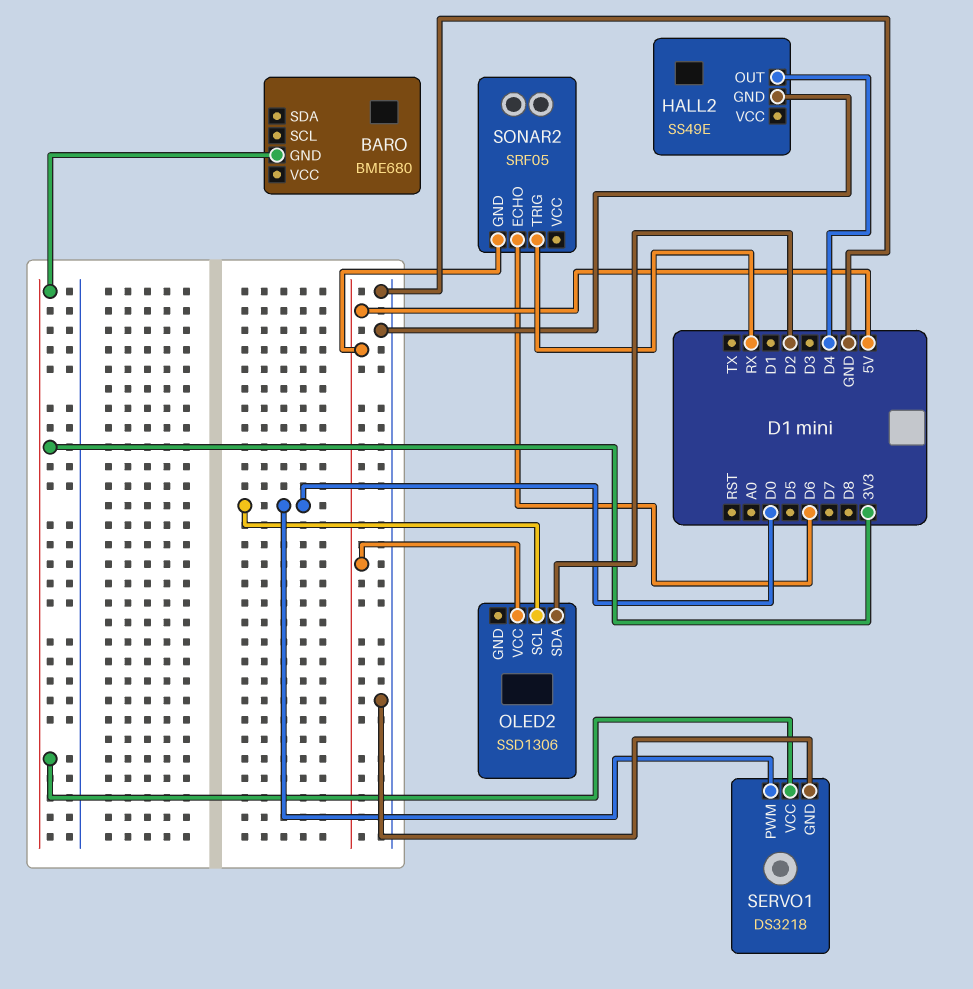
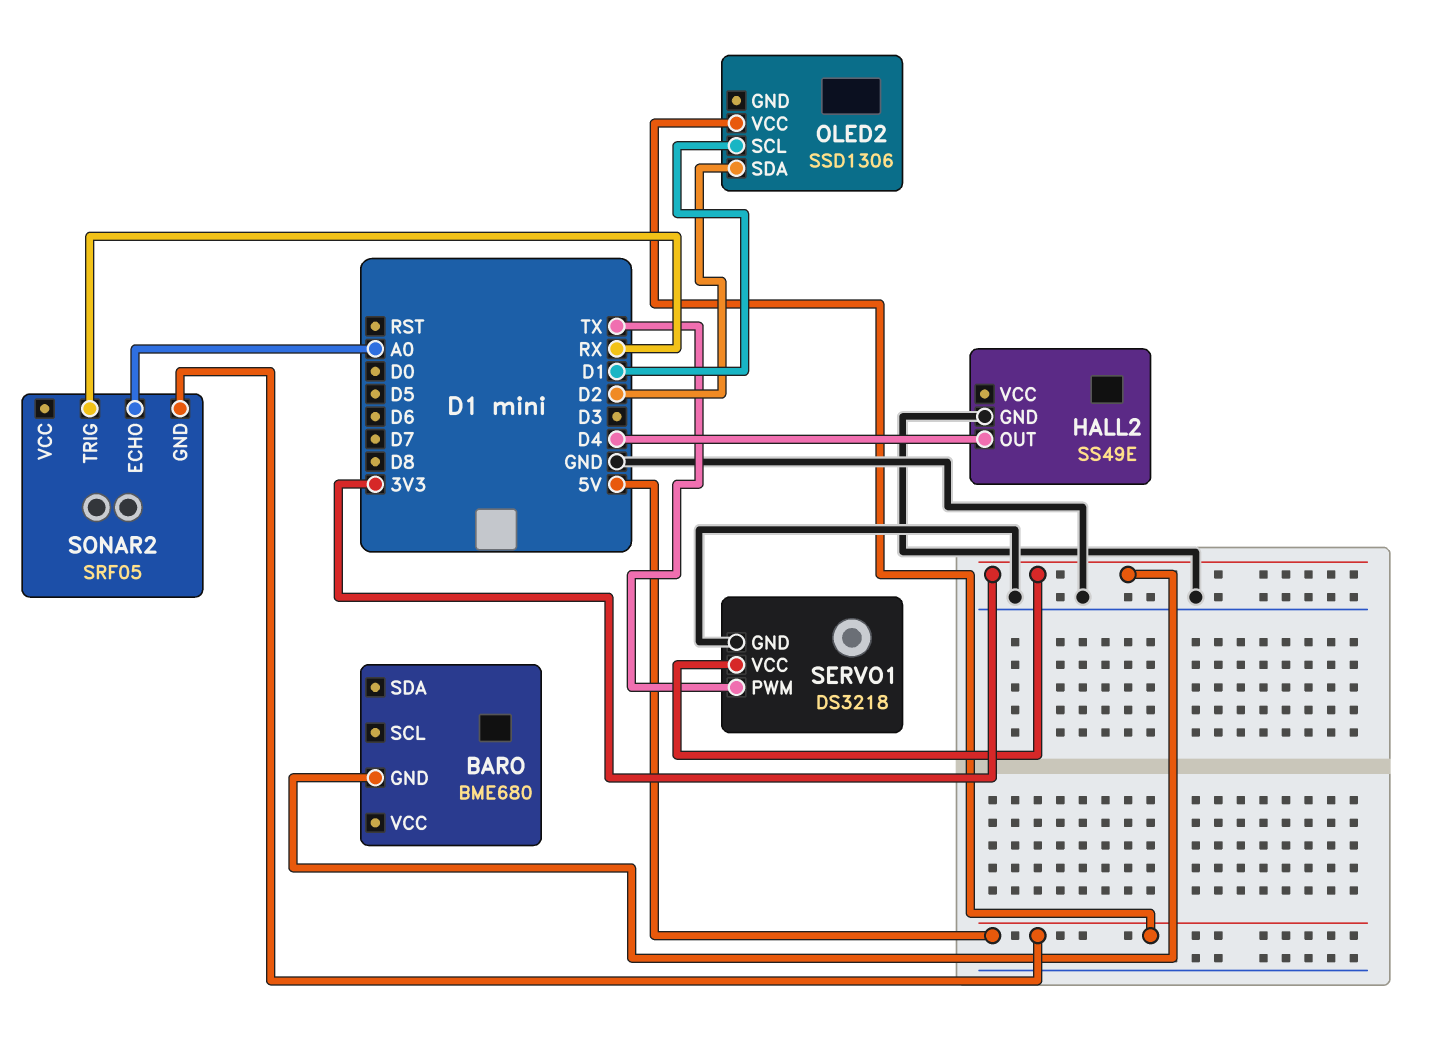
OLED2 pin SCL: D0 -> D1
SERVO1 pin PWM: D0 -> TX
SONAR2 pin ECHO: D6 -> A0

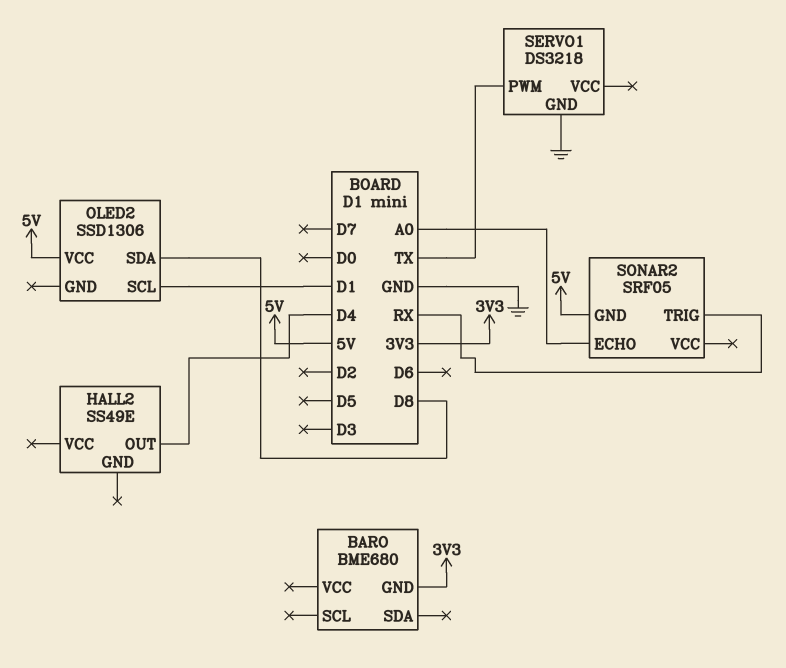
HALL2 pin GND: GND -> none
OLED2 pin SDA: D2 -> D8
SERVO1 pin VCC: 3V3 -> none

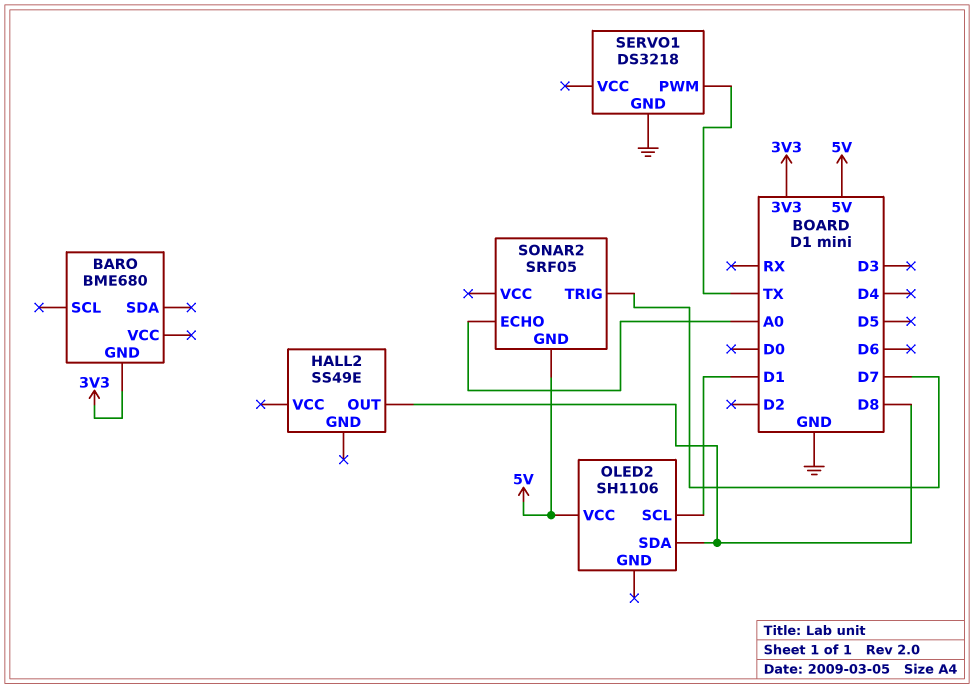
HALL2 pin OUT: D4 -> D8
OLED2: SSD1306 -> SH1106
SONAR2 pin TRIG: RX -> D7

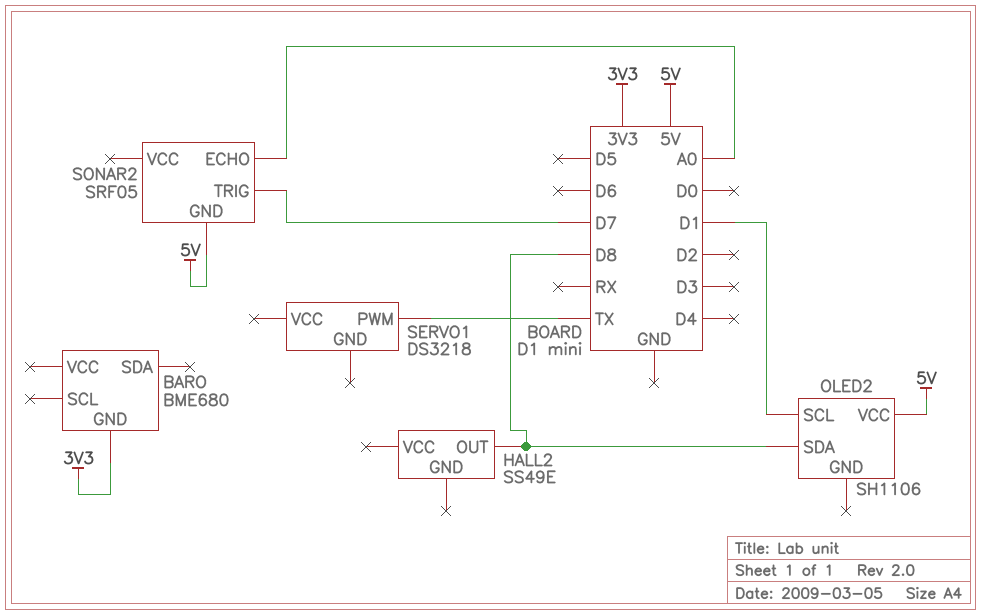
SERVO1 pin GND: GND -> none

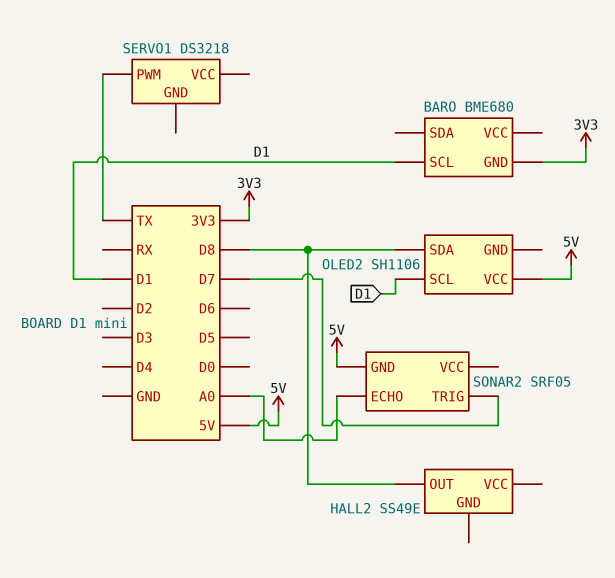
BARO pin SCL: none -> D1

